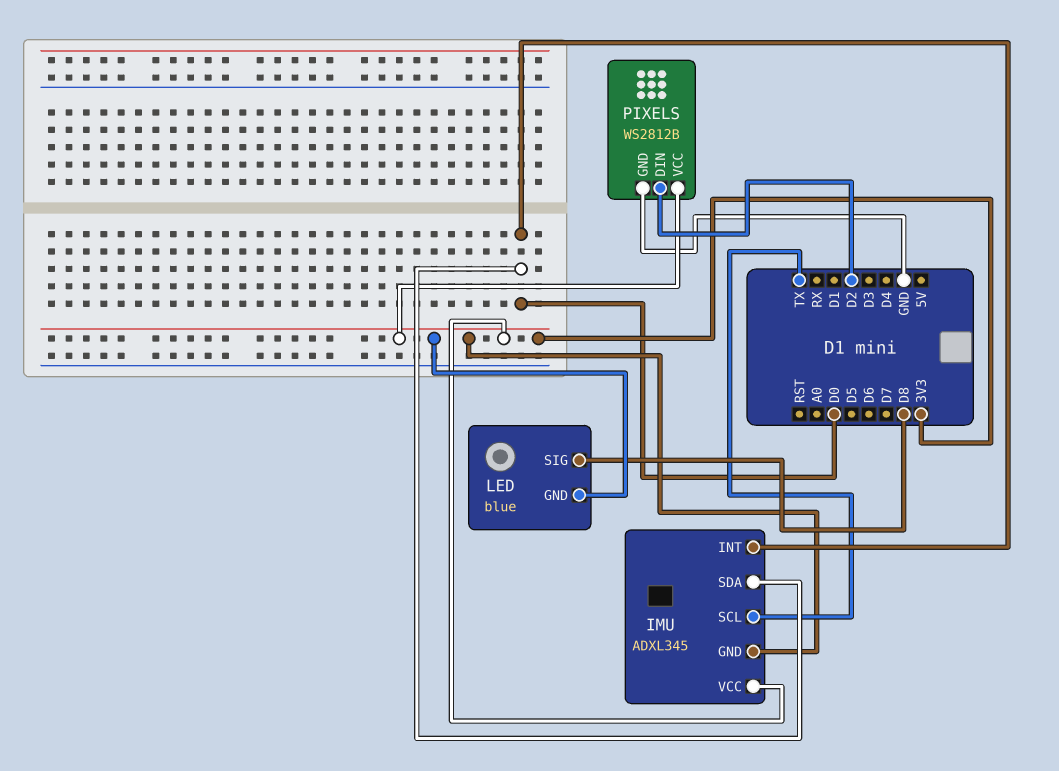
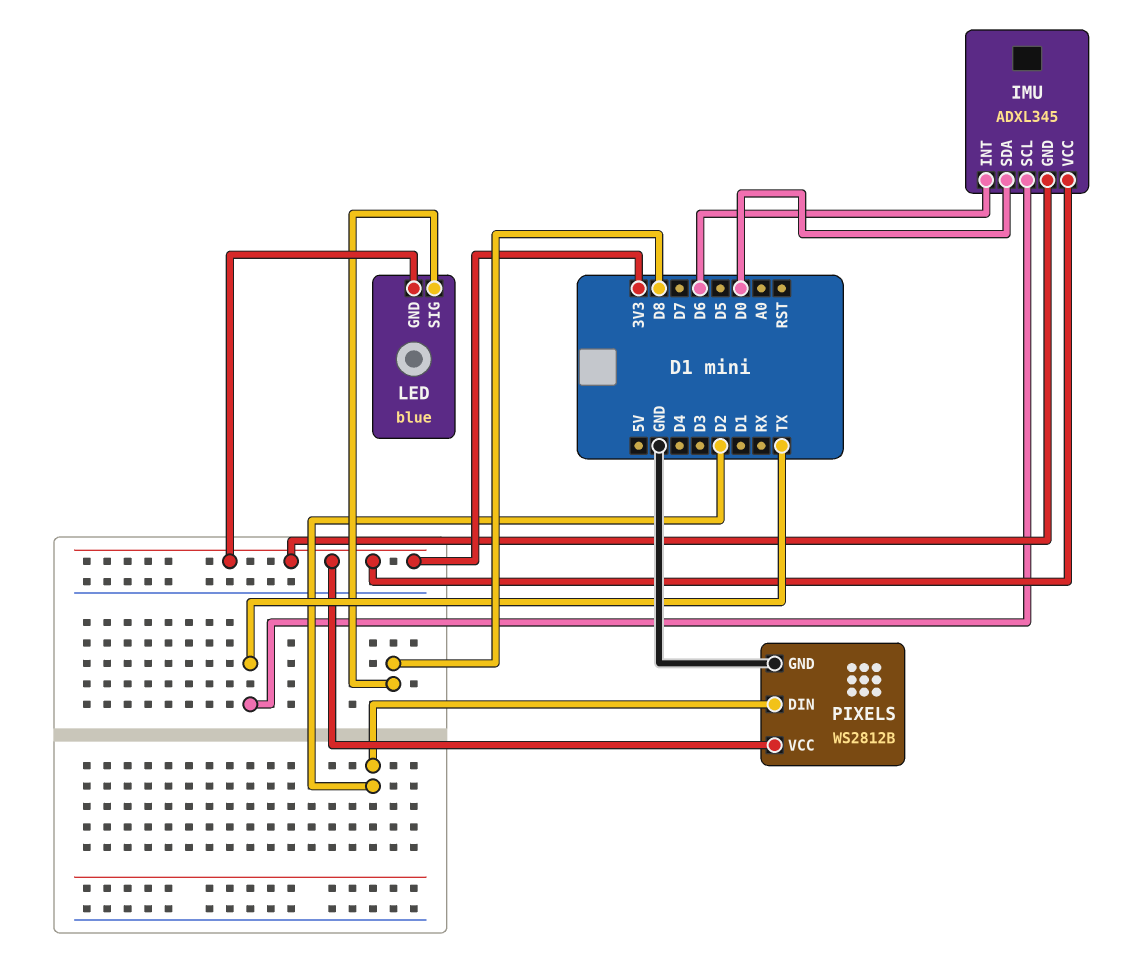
IMU pin INT: D0 -> D6

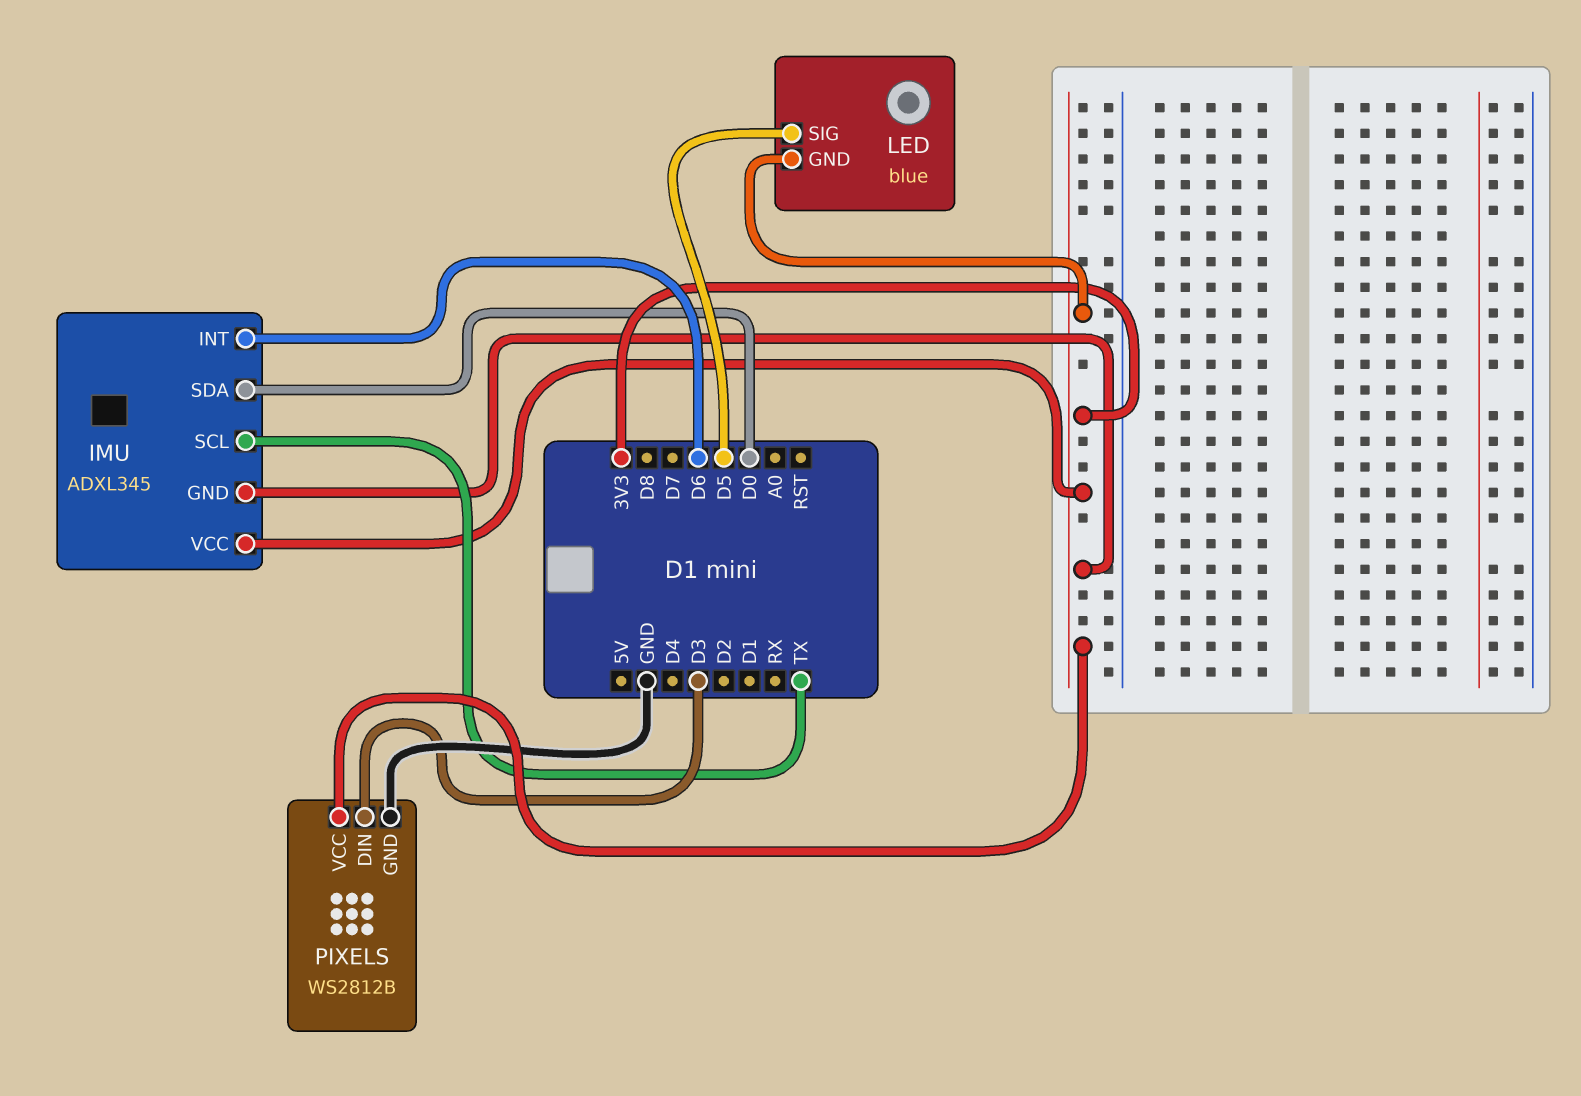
LED pin SIG: D8 -> D5
PIXELS pin DIN: D2 -> D3

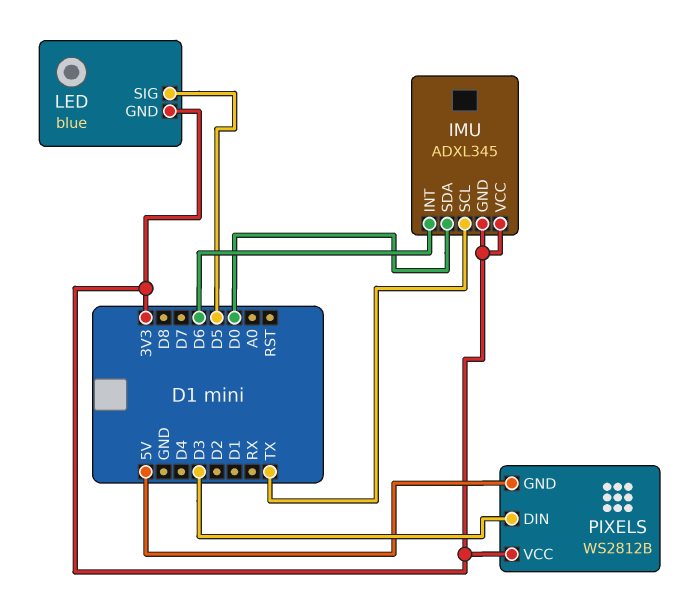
PIXELS pin GND: GND -> 5V

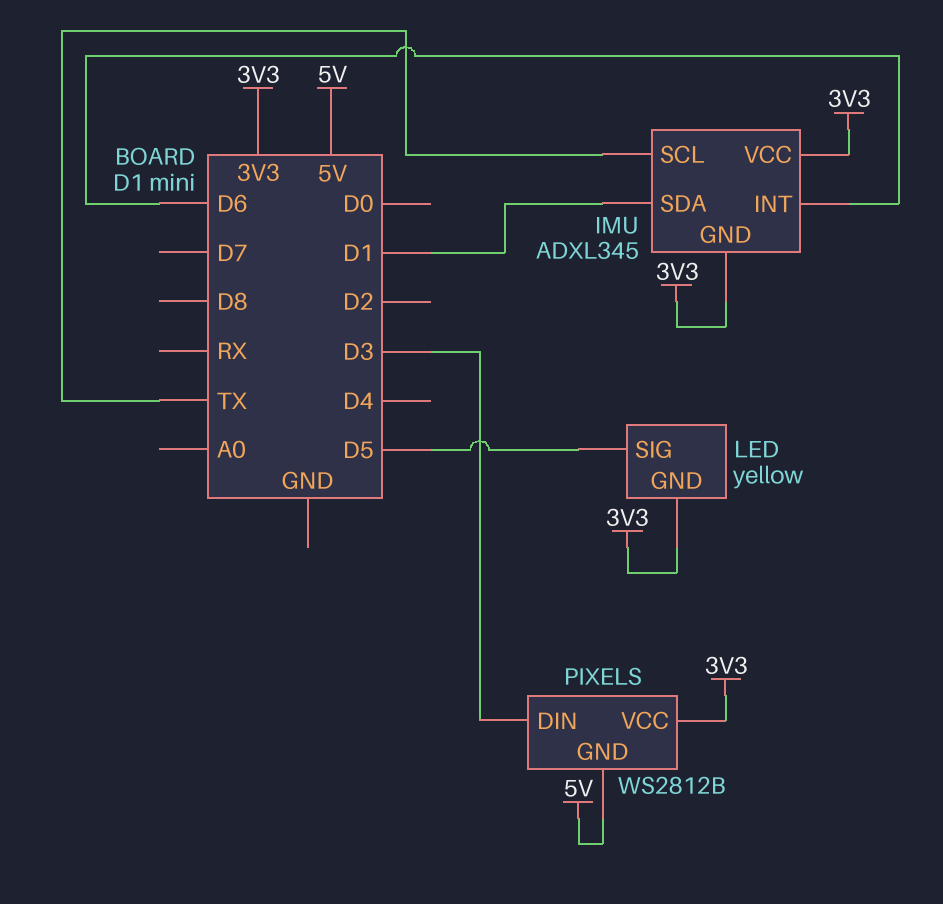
IMU pin SDA: D0 -> D1
LED: blue -> yellow

